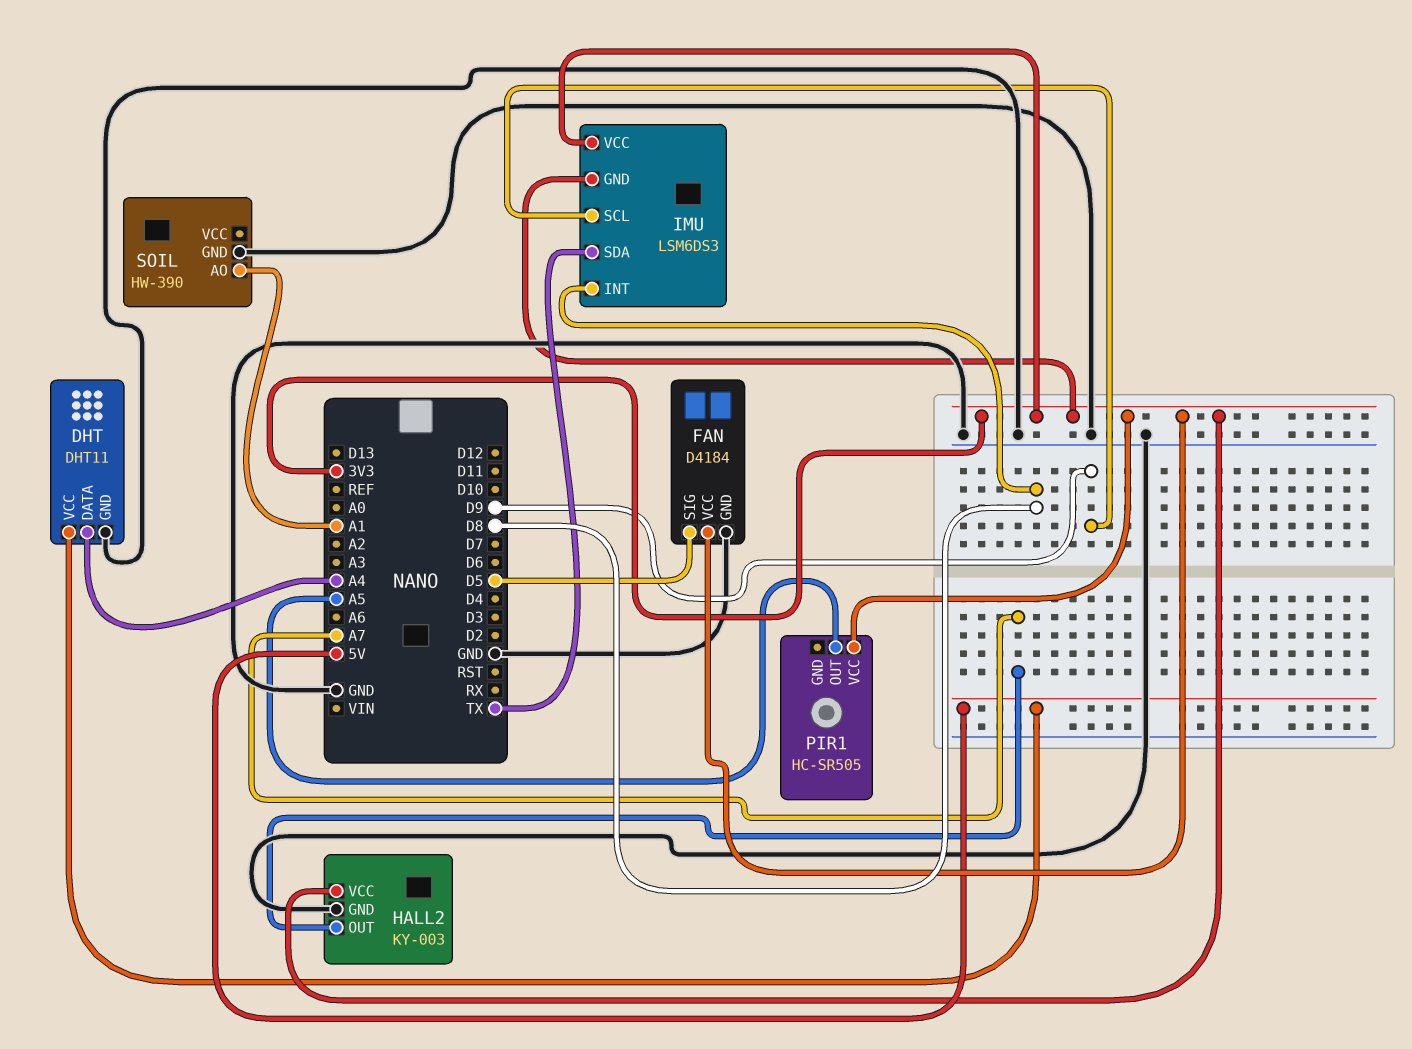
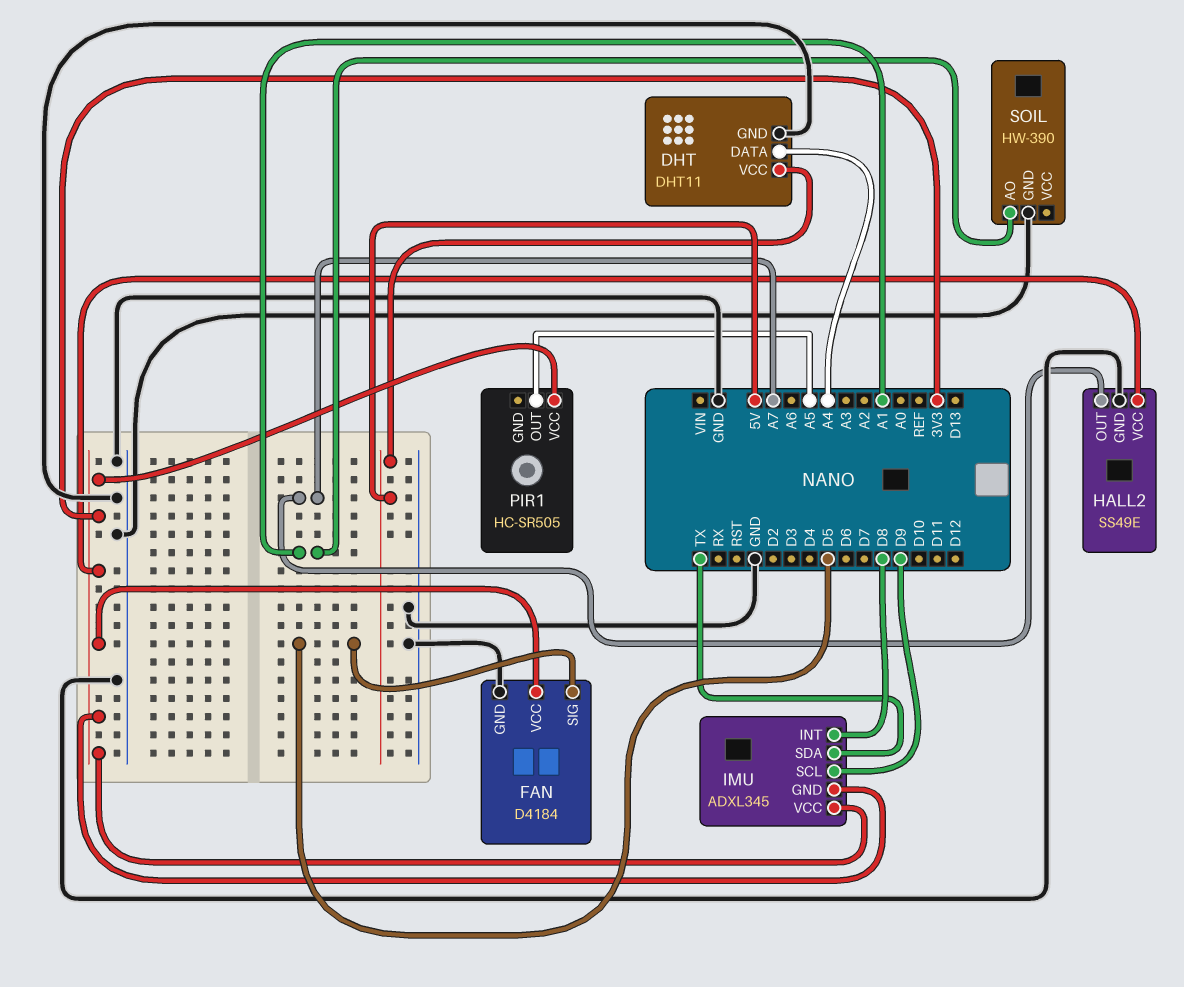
HALL2: KY-003 -> SS49E
IMU: LSM6DS3 -> ADXL345

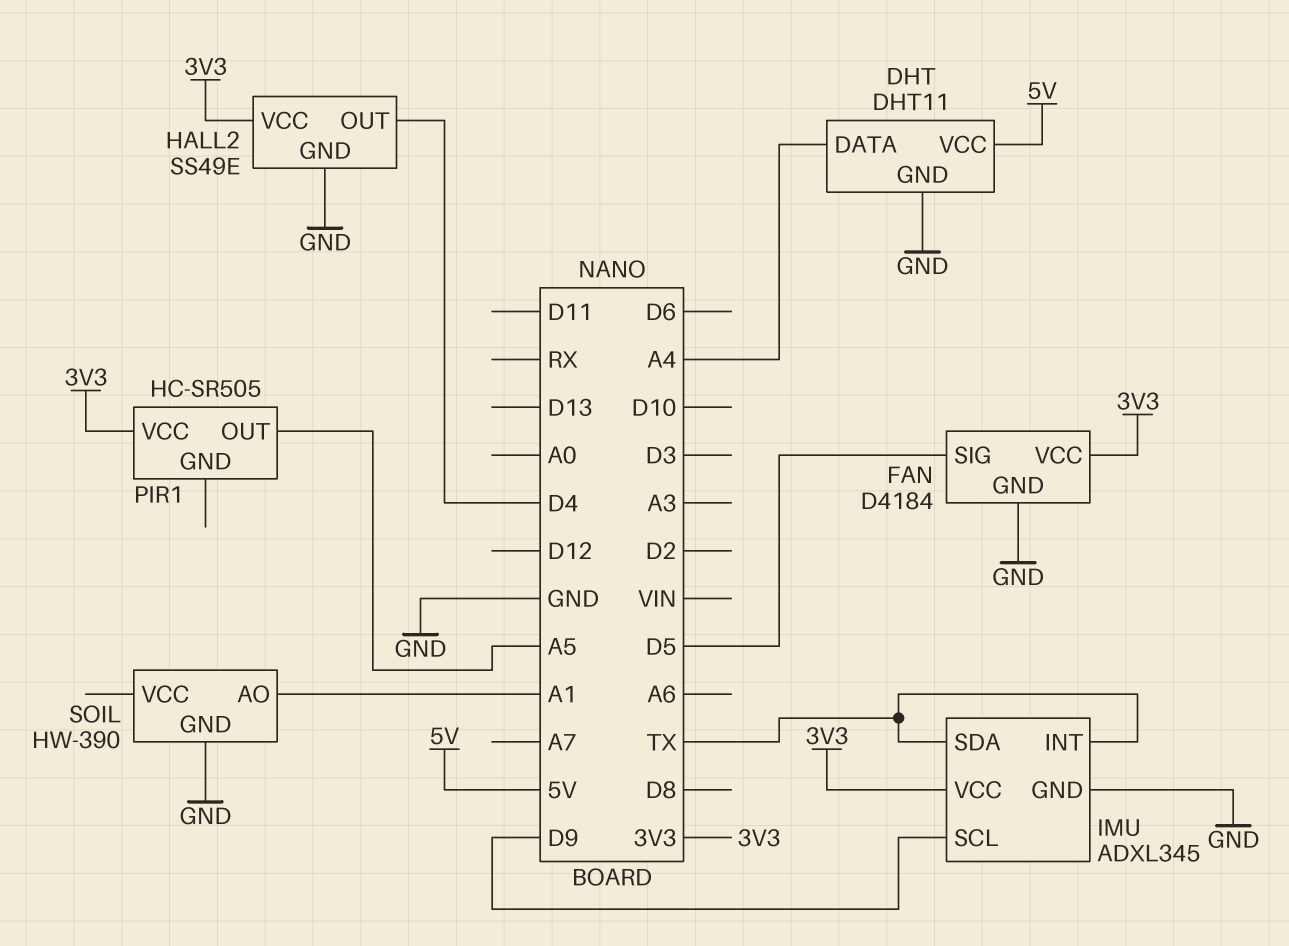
HALL2 pin OUT: A7 -> D4
IMU pin GND: 3V3 -> GND
IMU pin INT: D8 -> TX

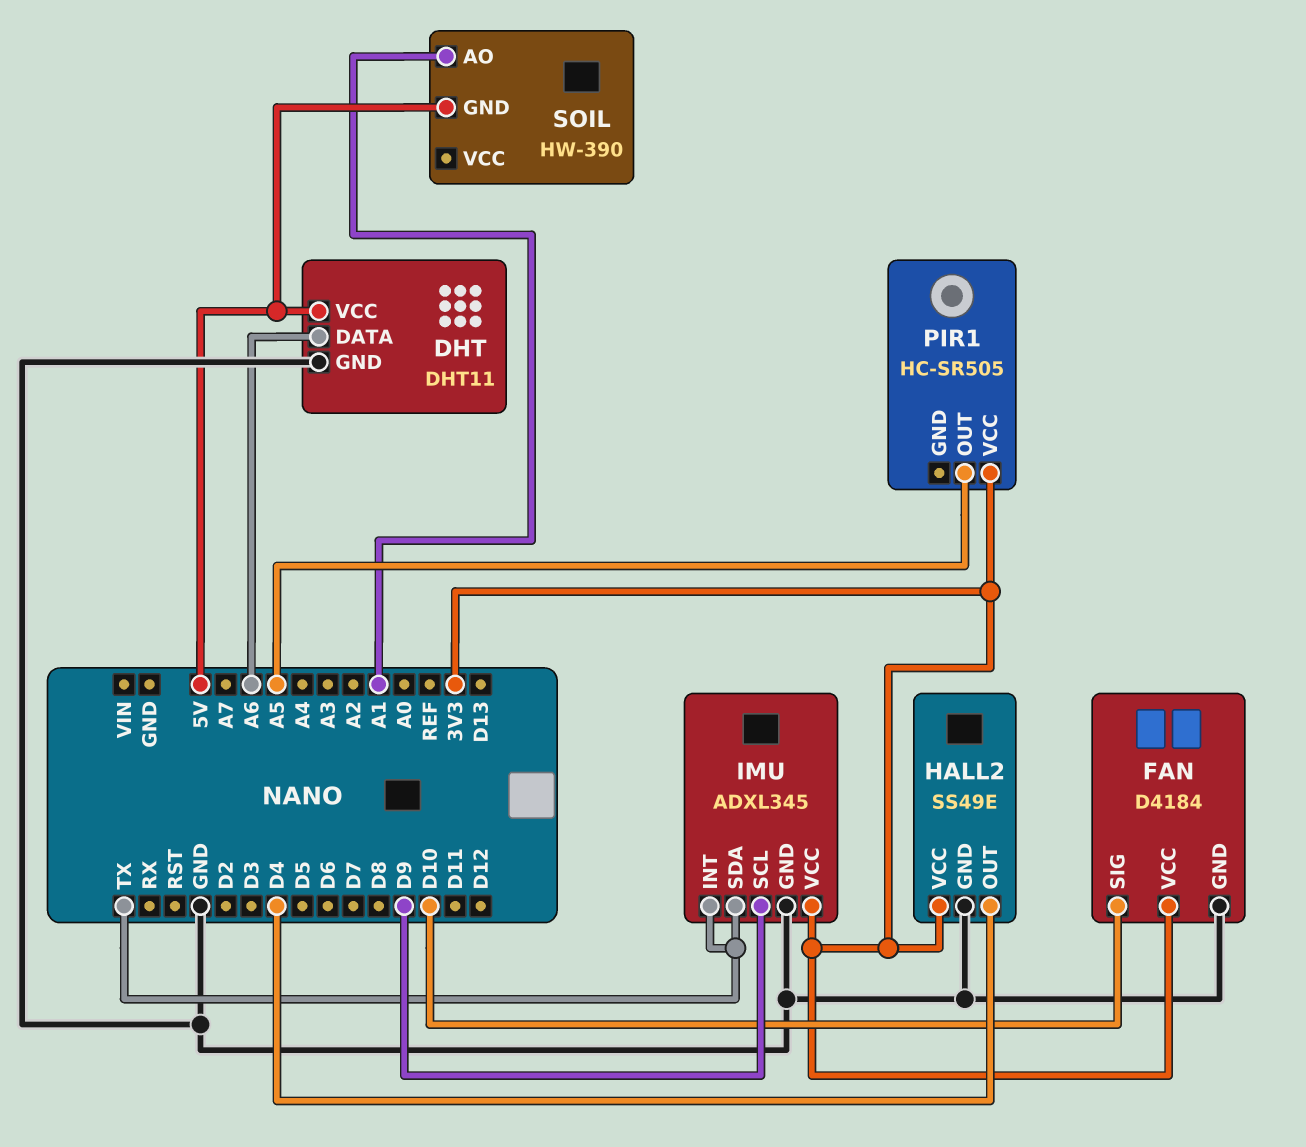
DHT pin DATA: A4 -> A6
FAN pin SIG: D5 -> D10
SOIL pin GND: GND -> 5V

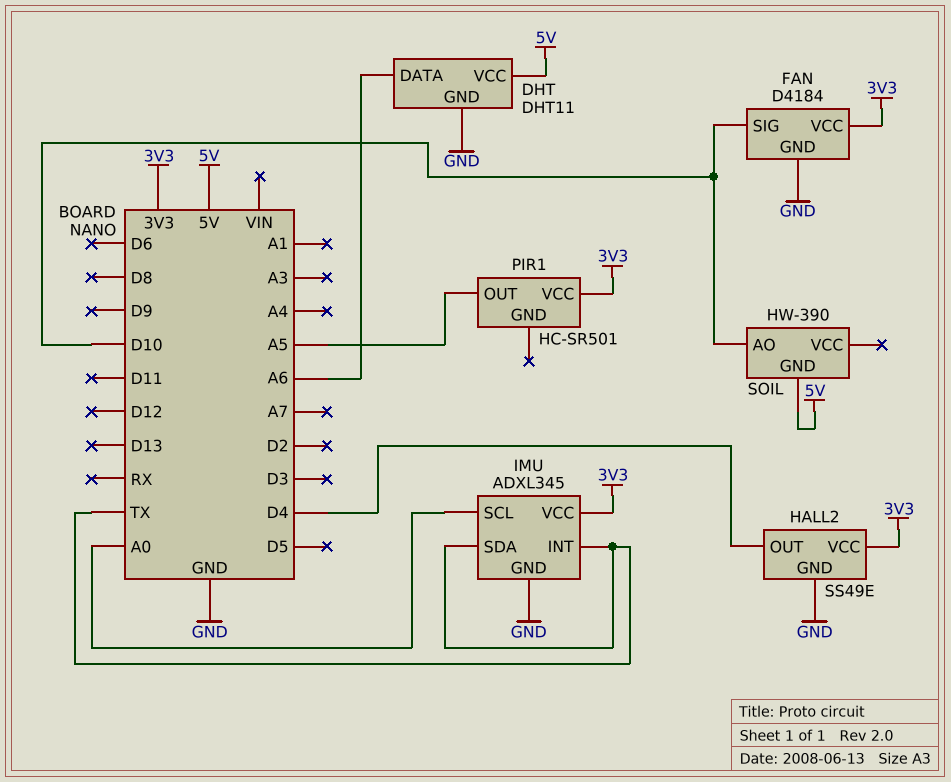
IMU pin SCL: D9 -> A0
PIR1: HC-SR505 -> HC-SR501
SOIL pin AO: A1 -> D10

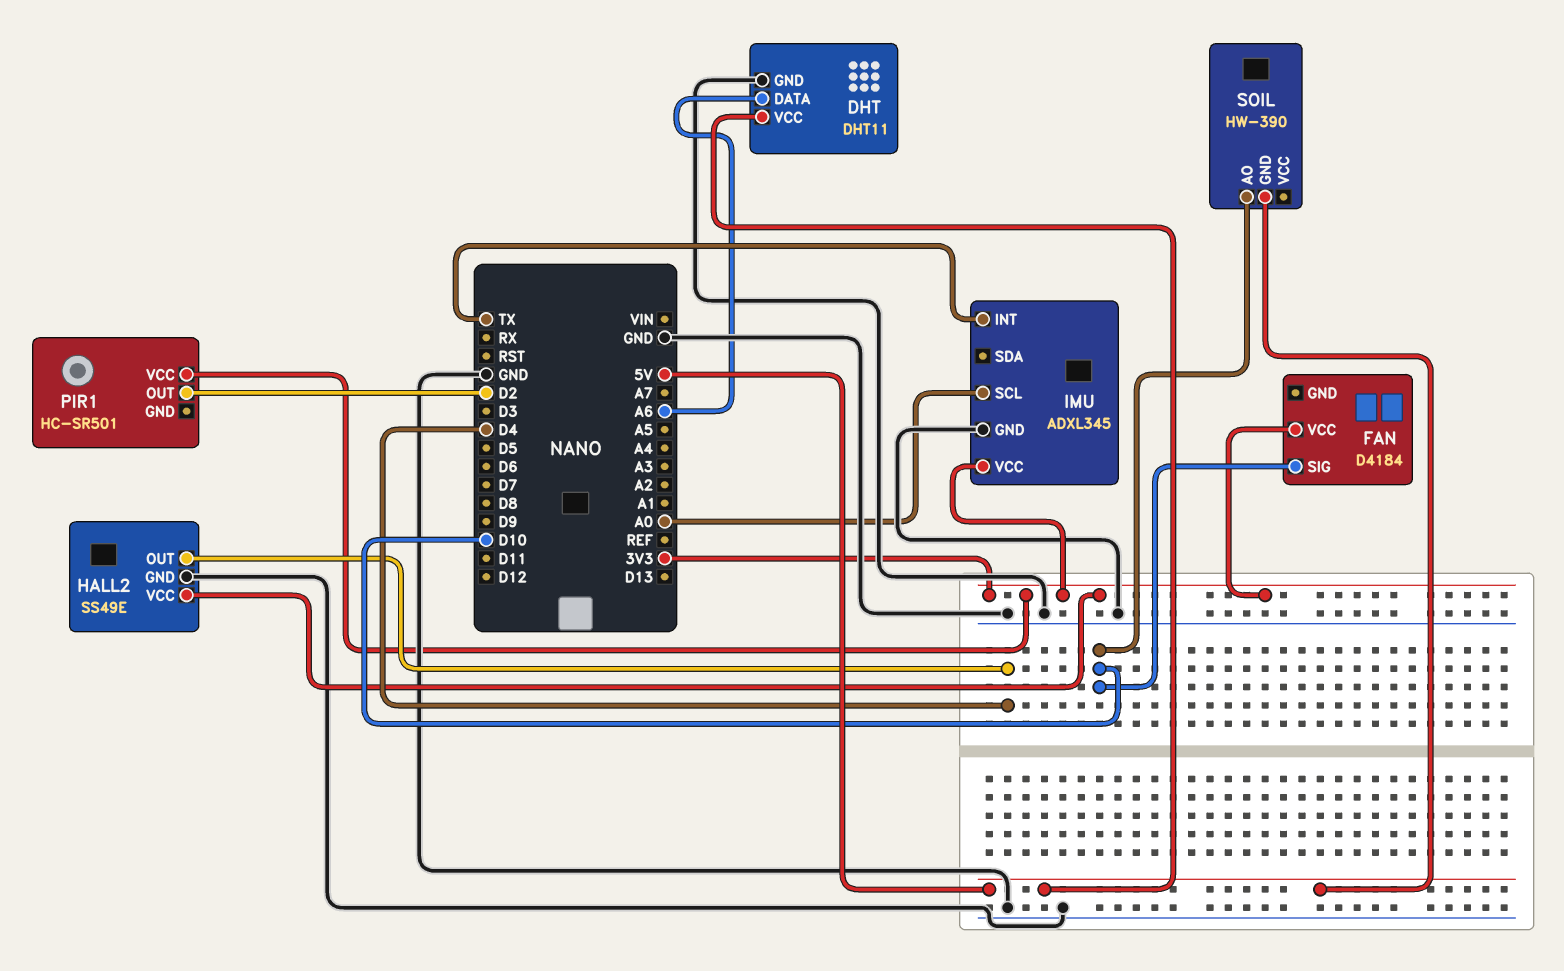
FAN pin GND: GND -> none
IMU pin SDA: TX -> none
PIR1 pin OUT: A5 -> D2

